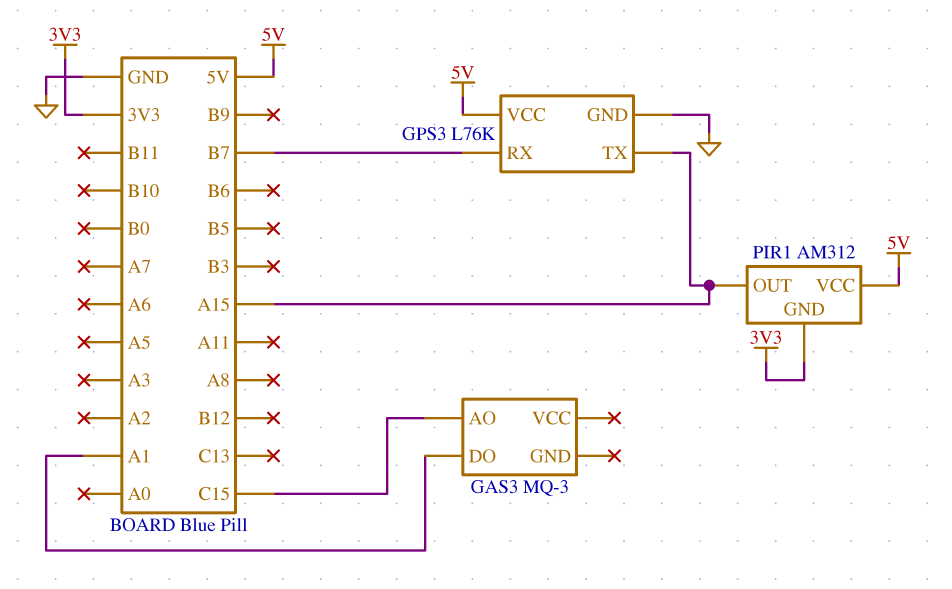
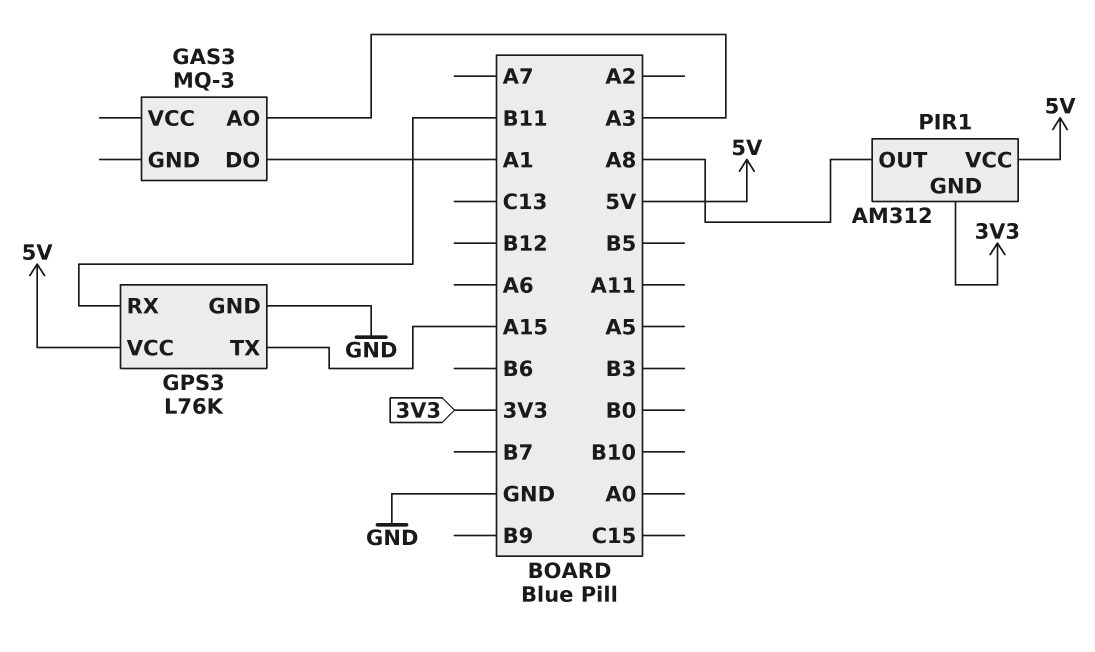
GAS3 pin AO: C15 -> A3
GPS3 pin RX: B7 -> B11
PIR1 pin OUT: A15 -> A8

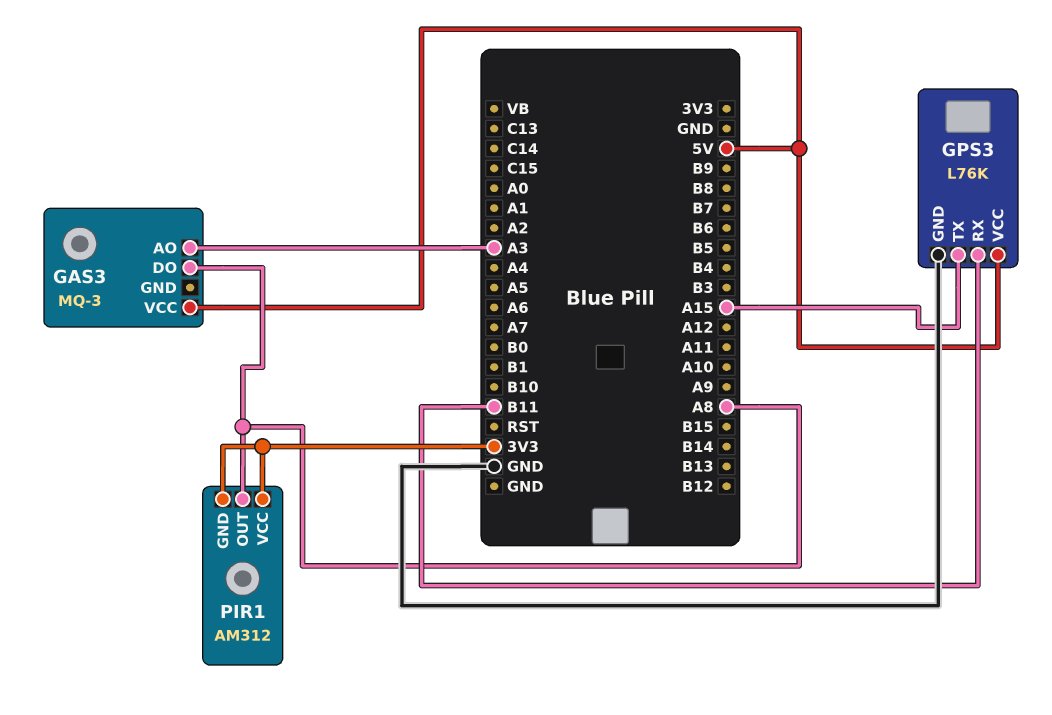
GAS3 pin DO: A1 -> A8
GAS3 pin VCC: none -> 5V
PIR1 pin VCC: 5V -> 3V3

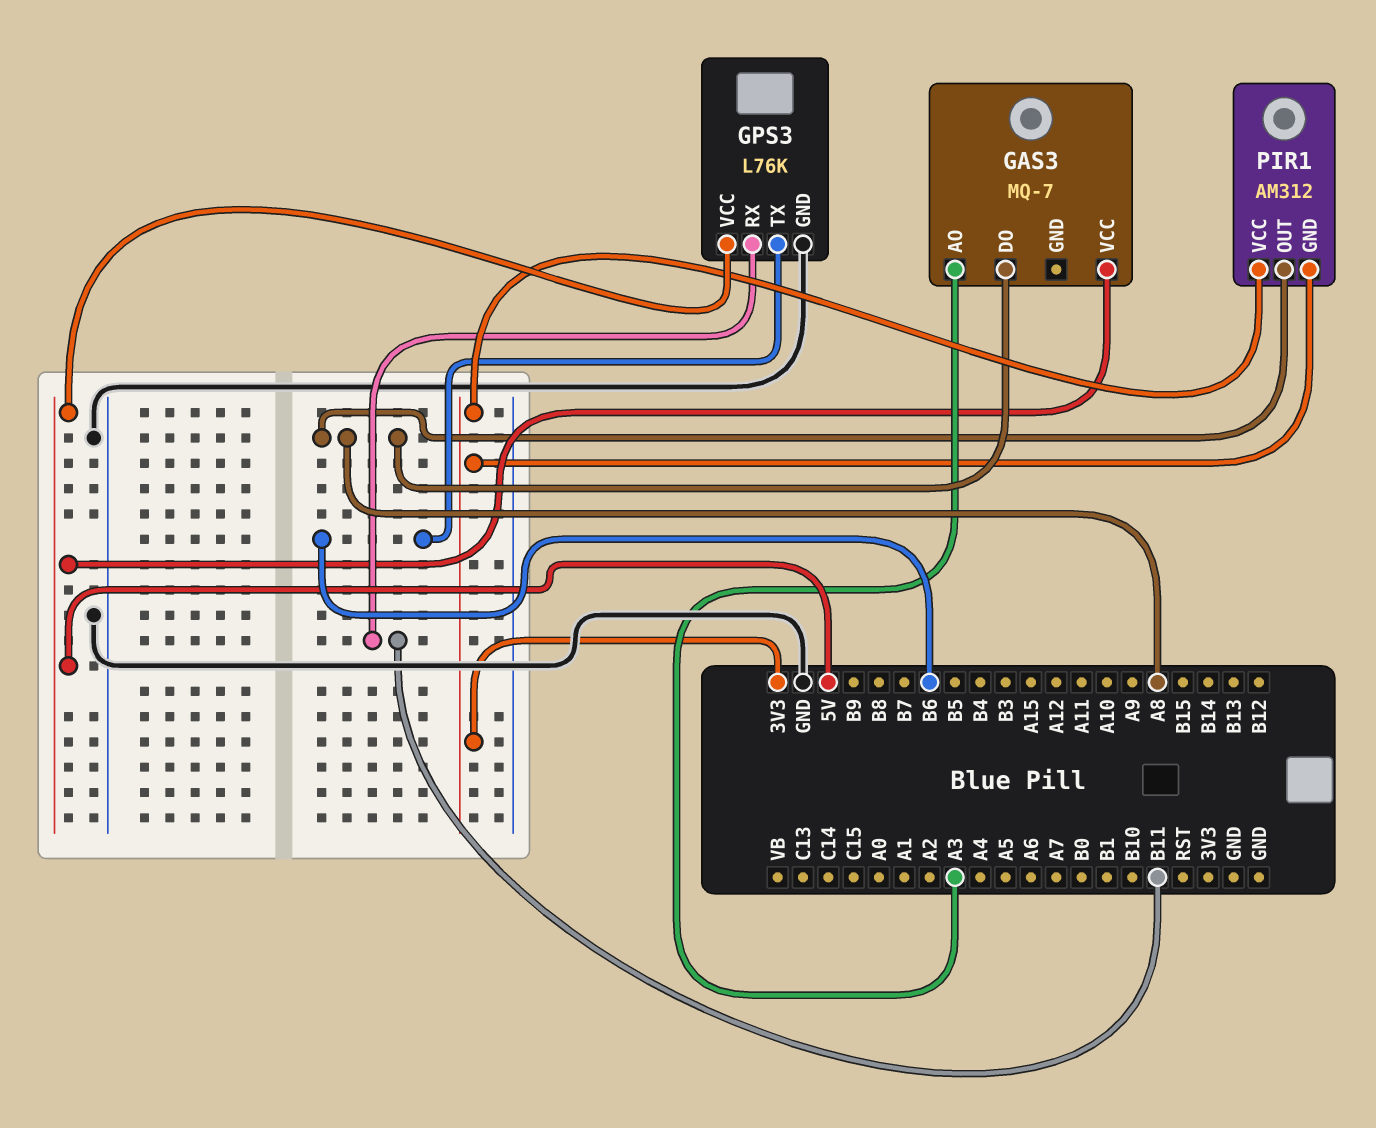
GAS3: MQ-3 -> MQ-7
GPS3 pin TX: A15 -> B6

